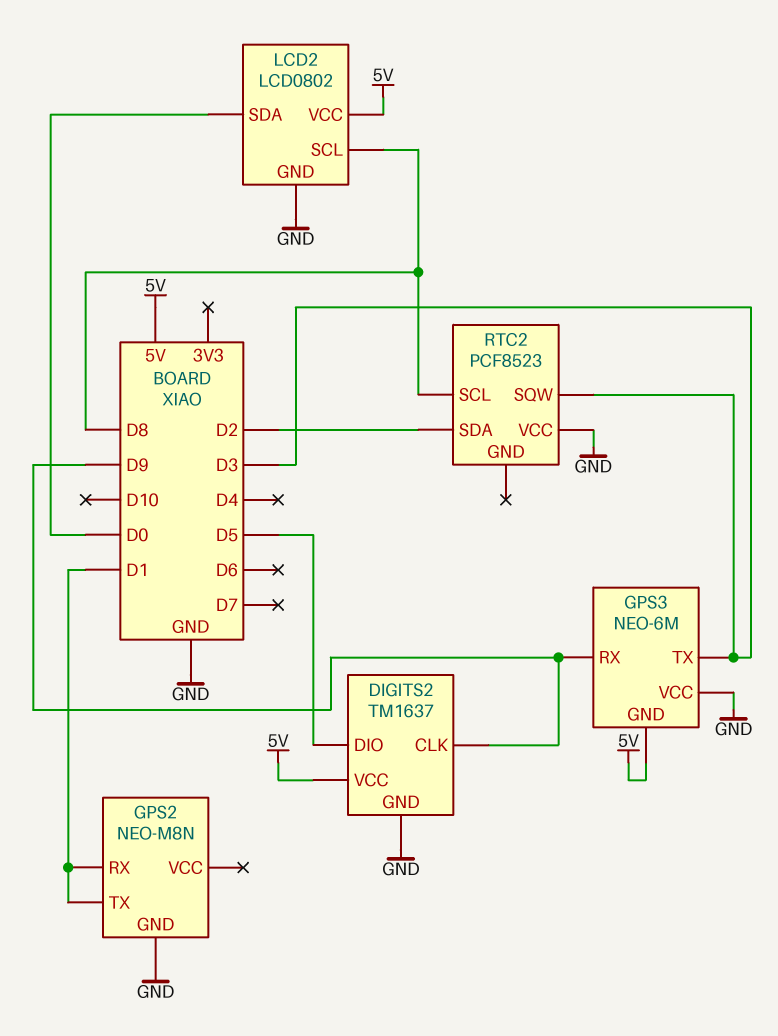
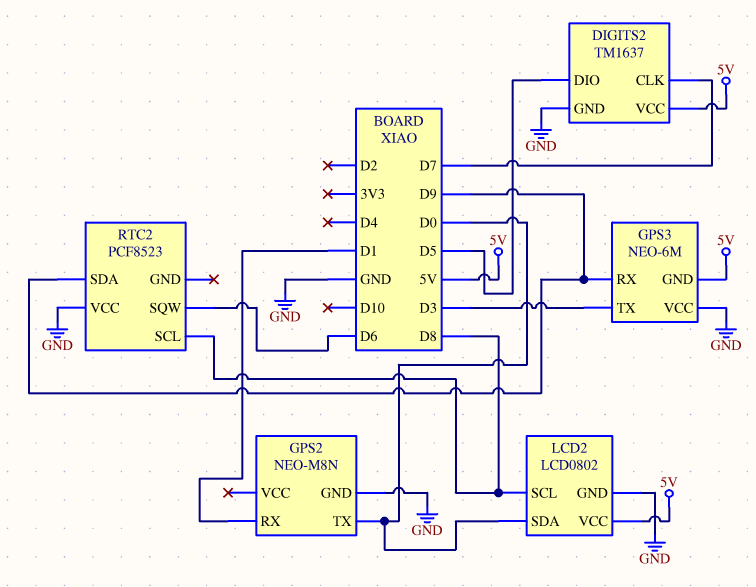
DIGITS2 pin CLK: D9 -> D7
GPS2 pin TX: D1 -> D0
RTC2 pin SDA: D2 -> D9
RTC2 pin SQW: D3 -> D6

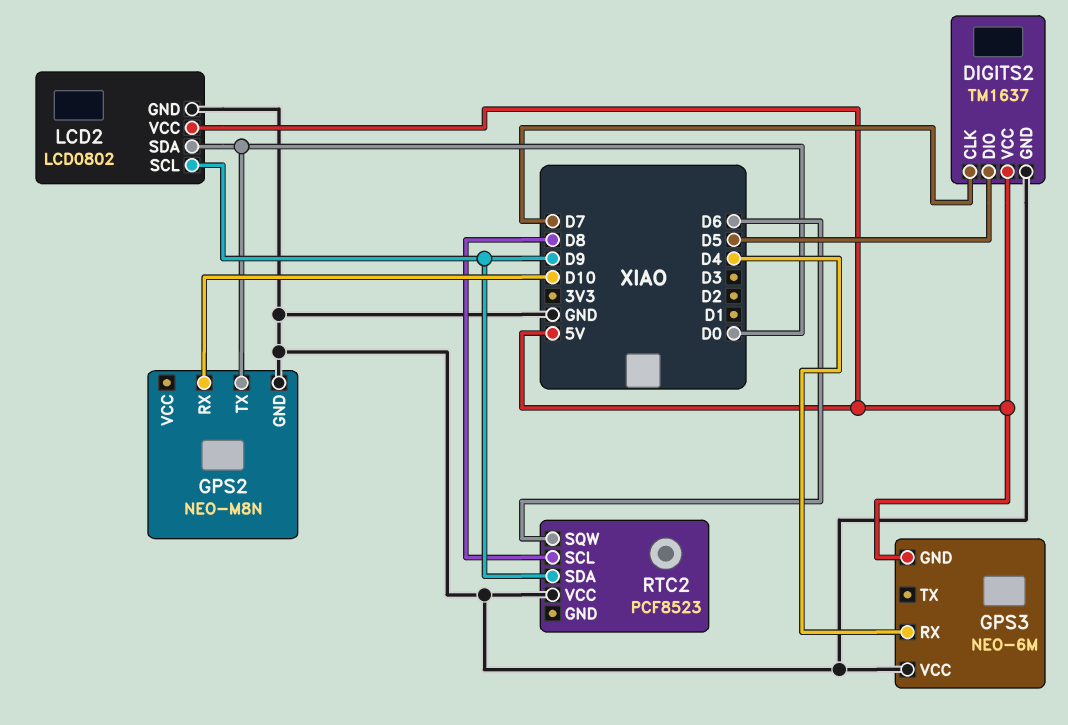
GPS2 pin RX: D1 -> D10
GPS3 pin RX: D9 -> D4
GPS3 pin TX: D3 -> none
LCD2 pin SCL: D8 -> D9

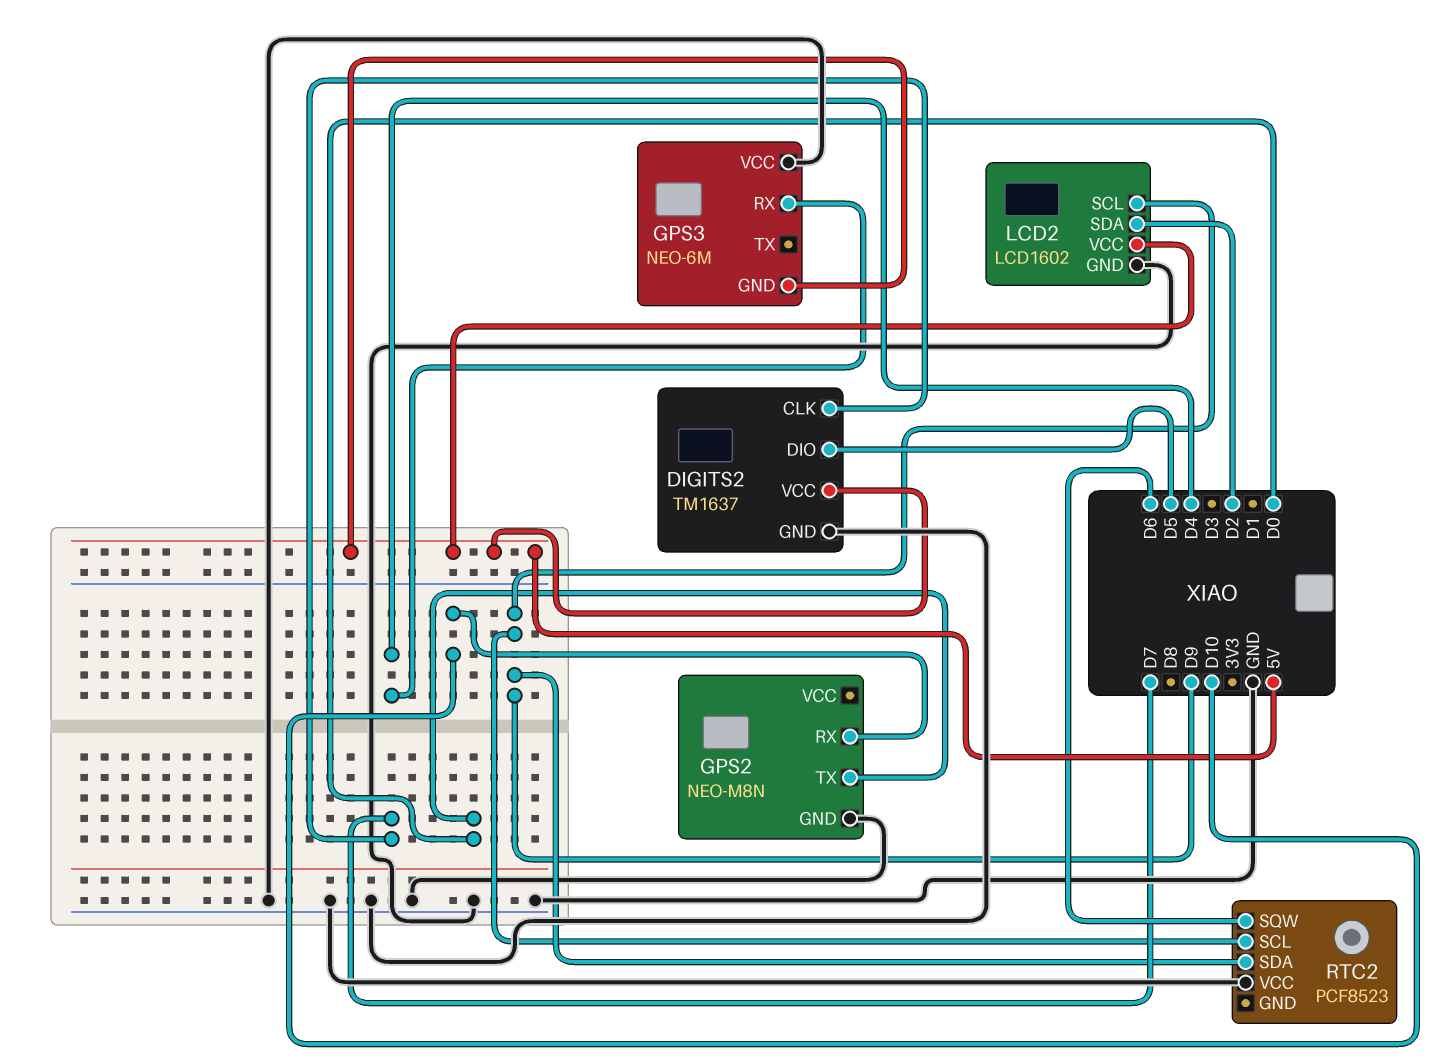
LCD2: LCD0802 -> LCD1602
LCD2 pin SDA: D0 -> D2
RTC2 pin SCL: D8 -> D9

